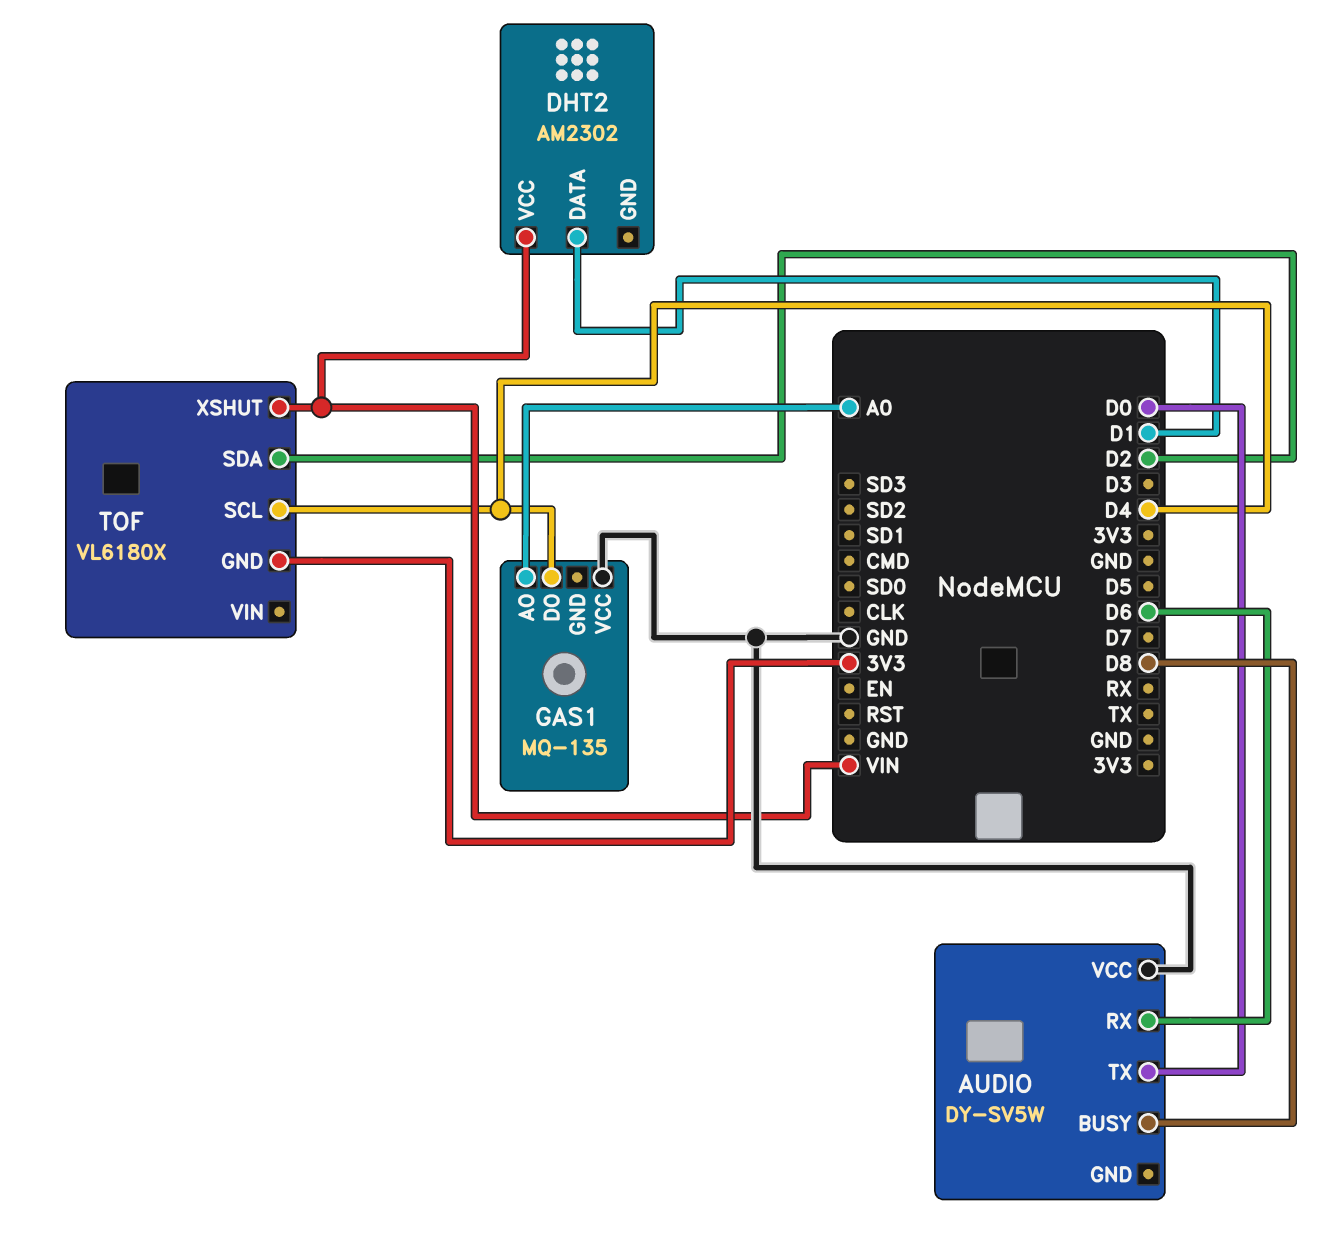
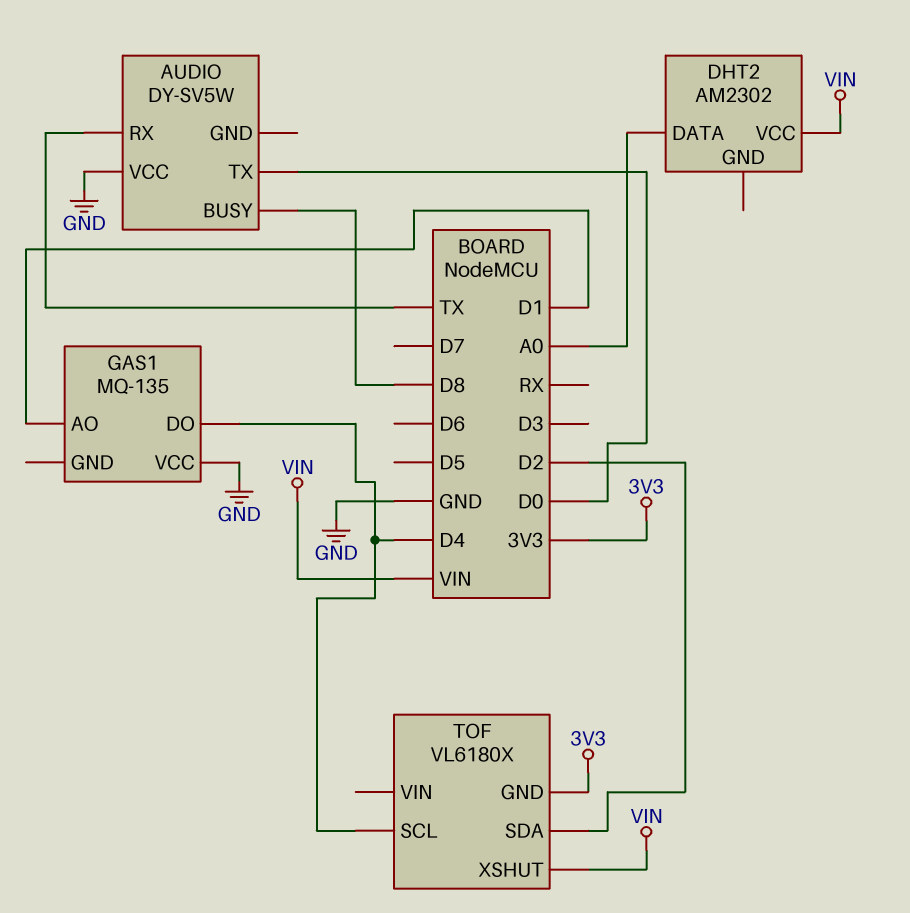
AUDIO pin RX: D6 -> TX
DHT2 pin DATA: D1 -> A0
GAS1 pin AO: A0 -> D1

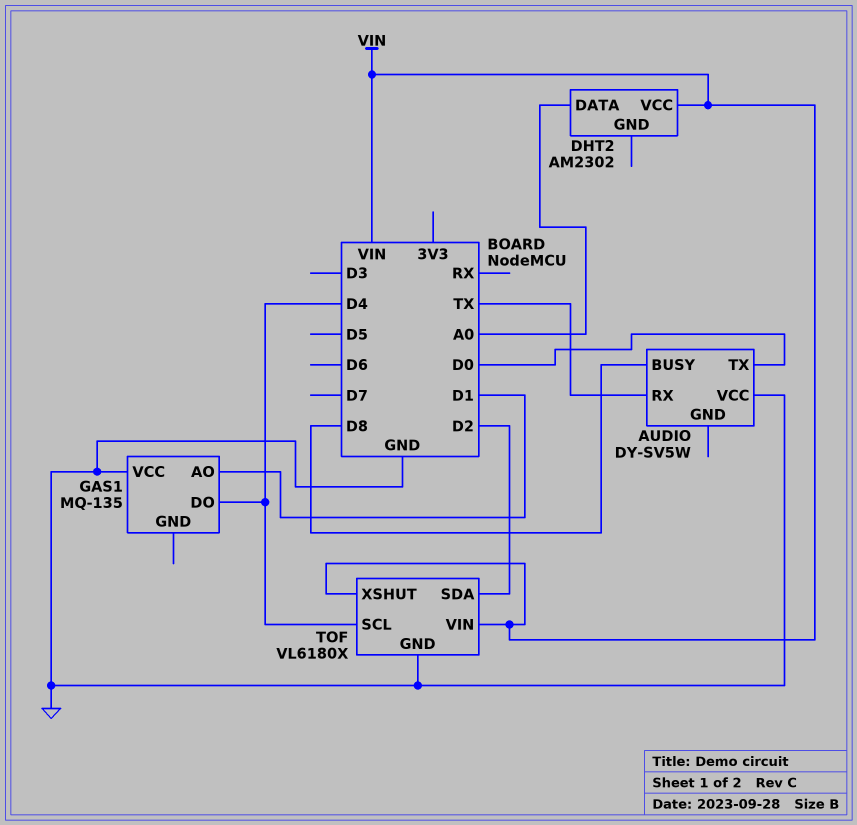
TOF pin GND: 3V3 -> GND
TOF pin VIN: none -> VIN

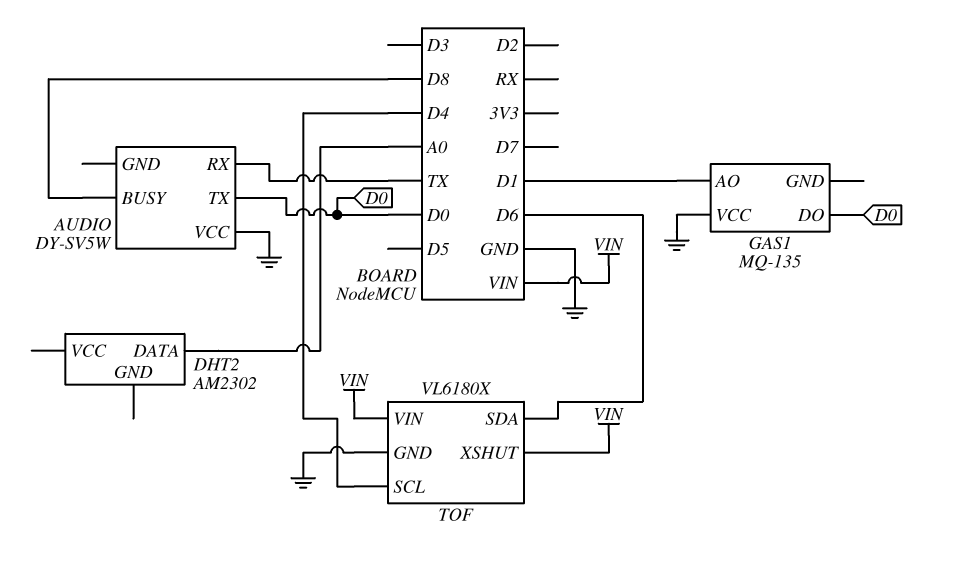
DHT2 pin VCC: VIN -> none
GAS1 pin DO: D4 -> D0
TOF pin SDA: D2 -> D6

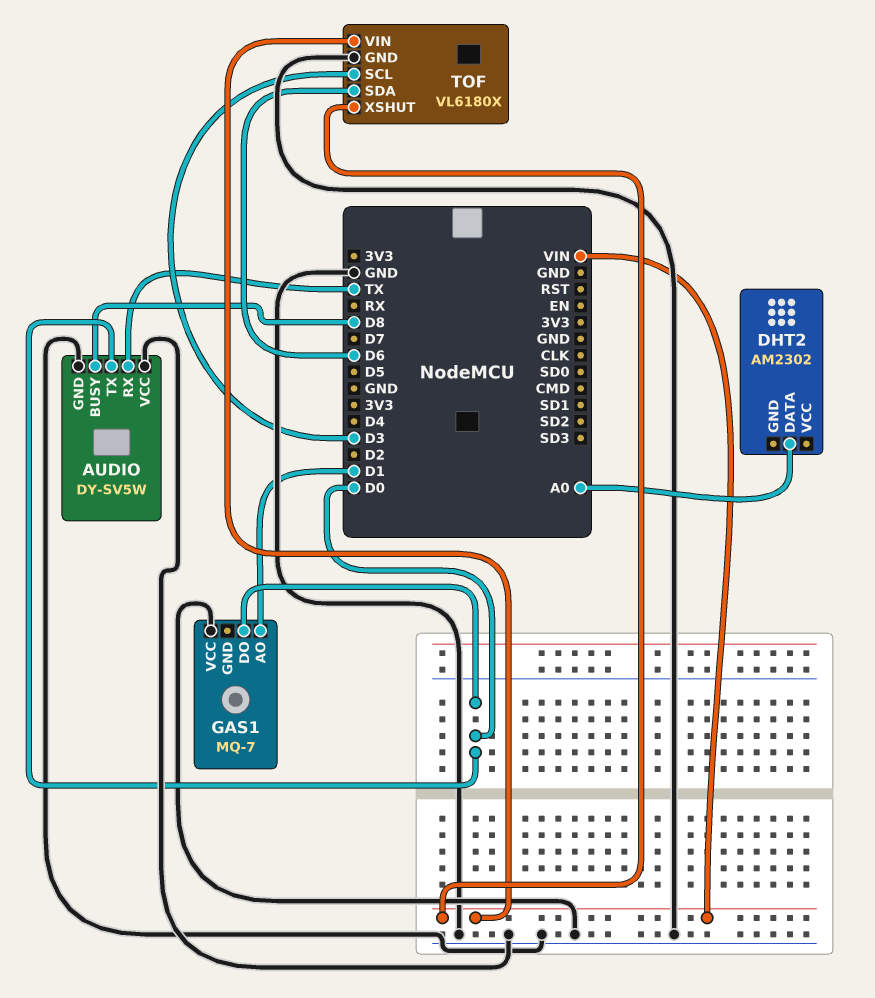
AUDIO pin GND: none -> GND
GAS1: MQ-135 -> MQ-7
TOF pin SCL: D4 -> D3

